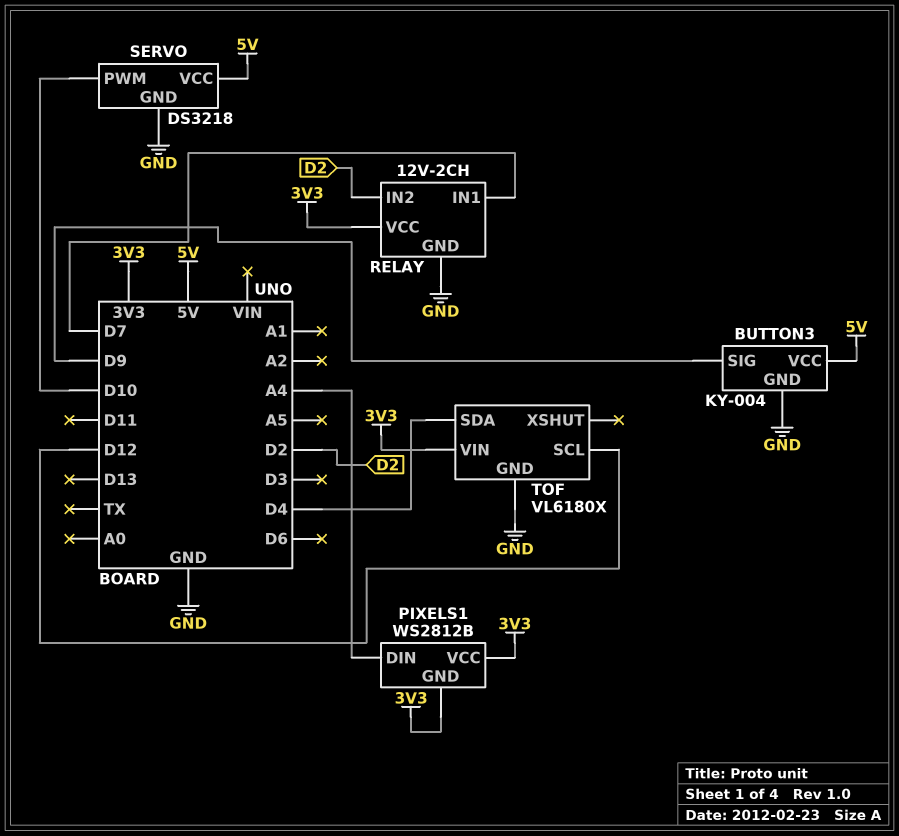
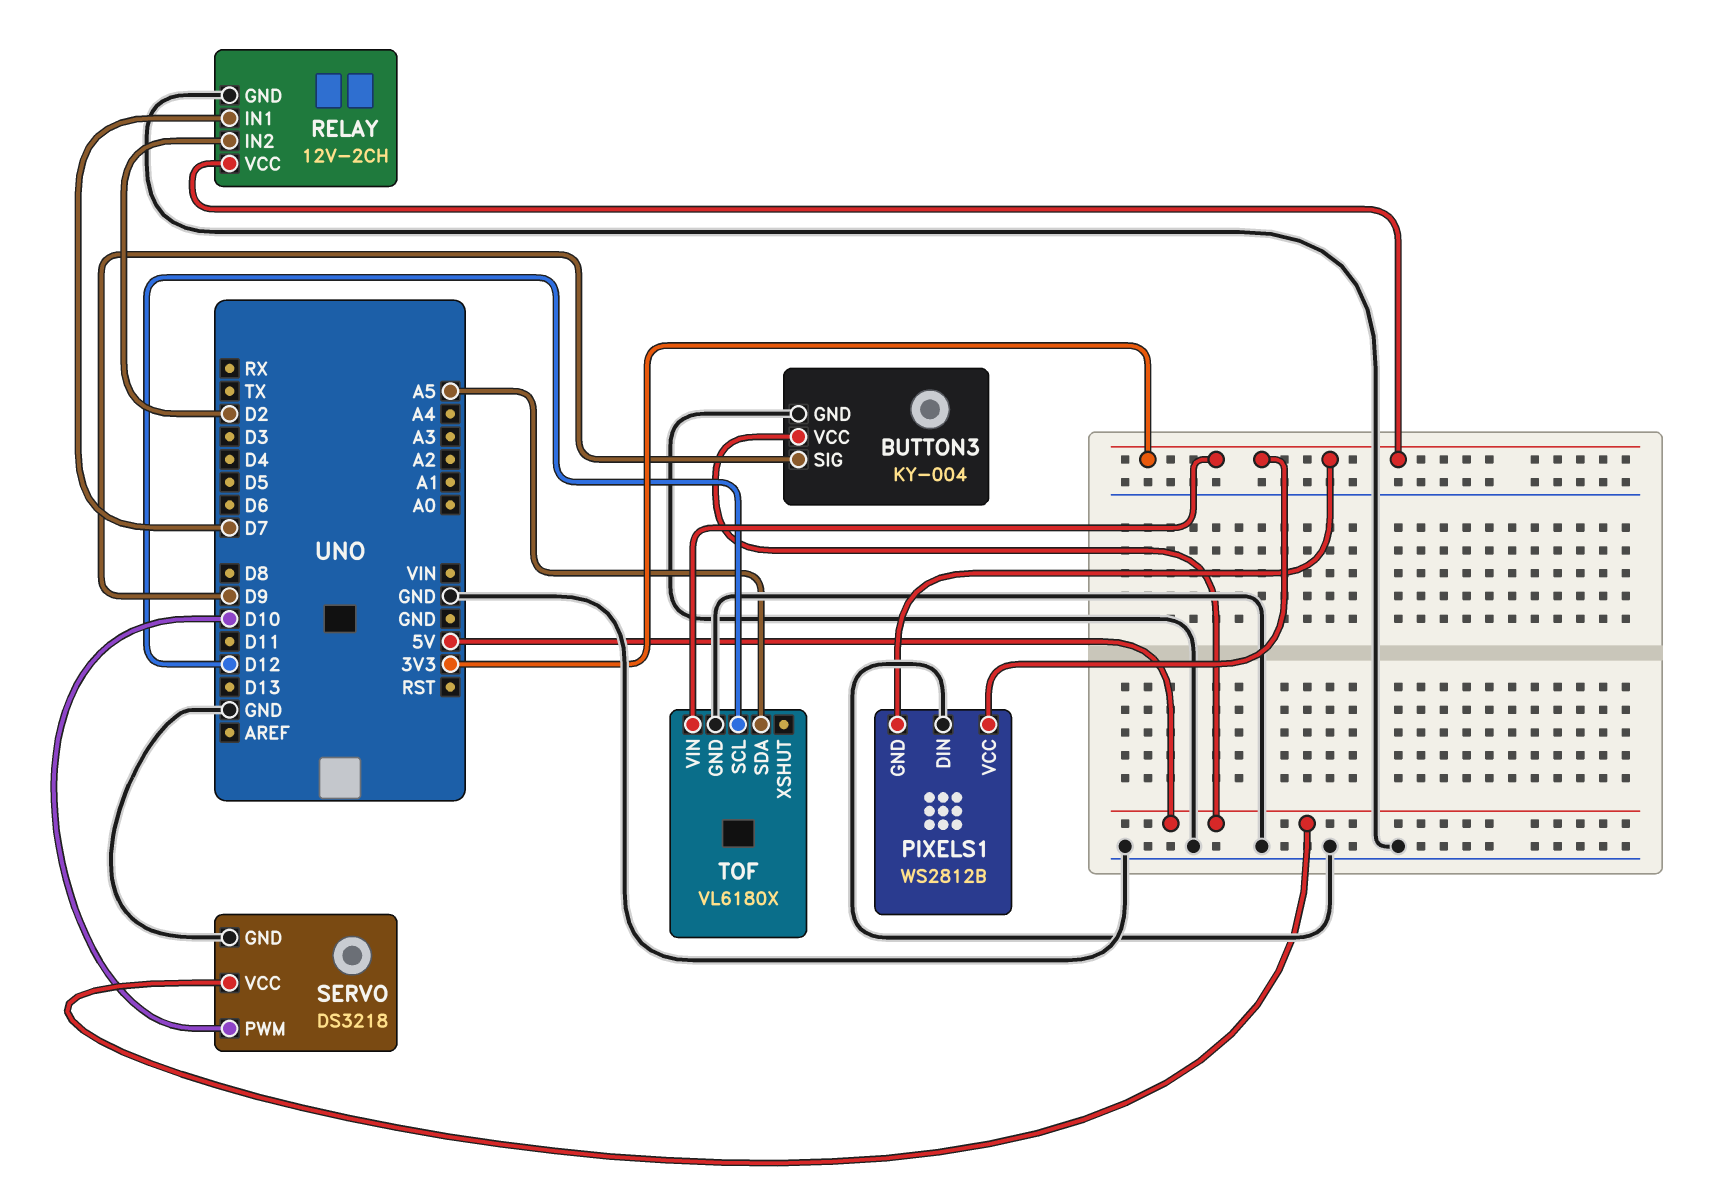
PIXELS1 pin DIN: A4 -> GND
TOF pin SDA: D4 -> A5

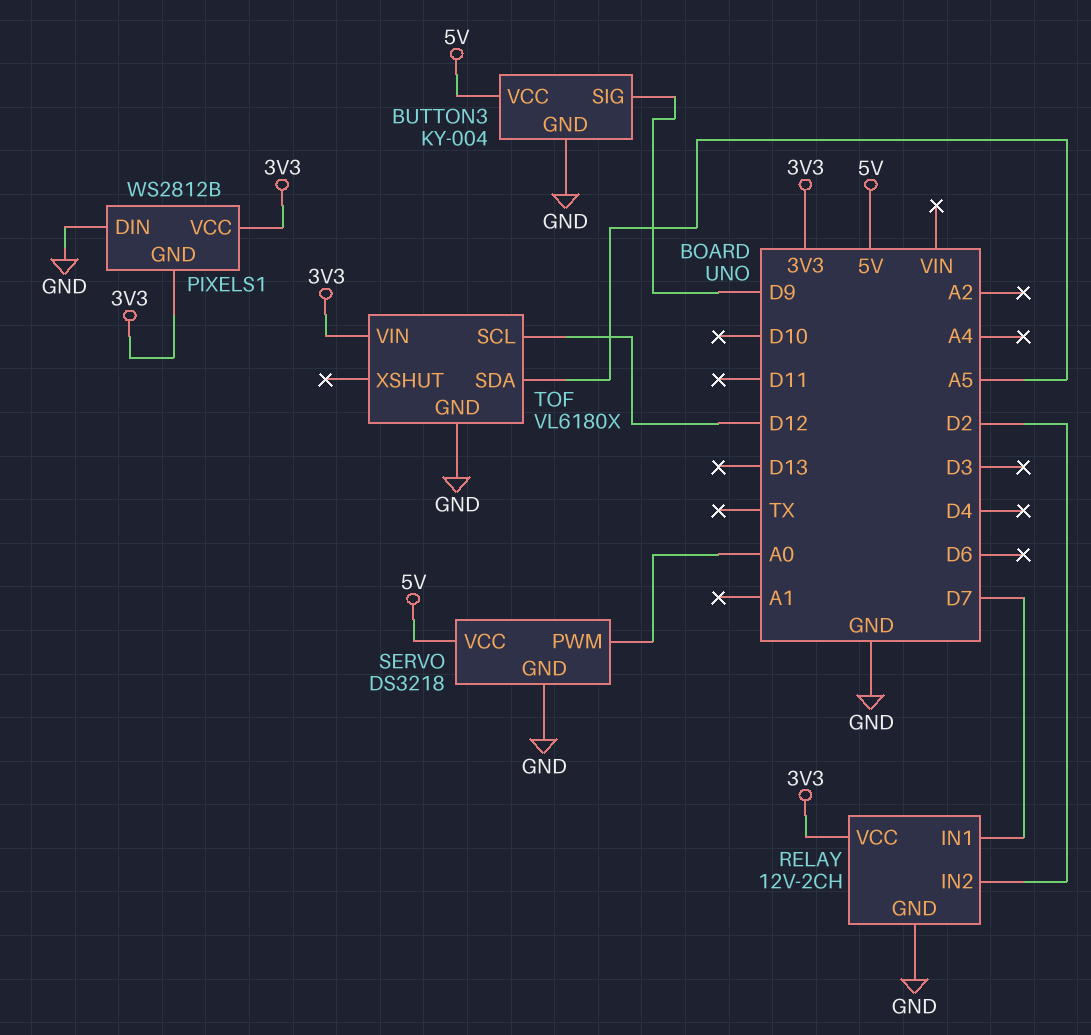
SERVO pin PWM: D10 -> A0

